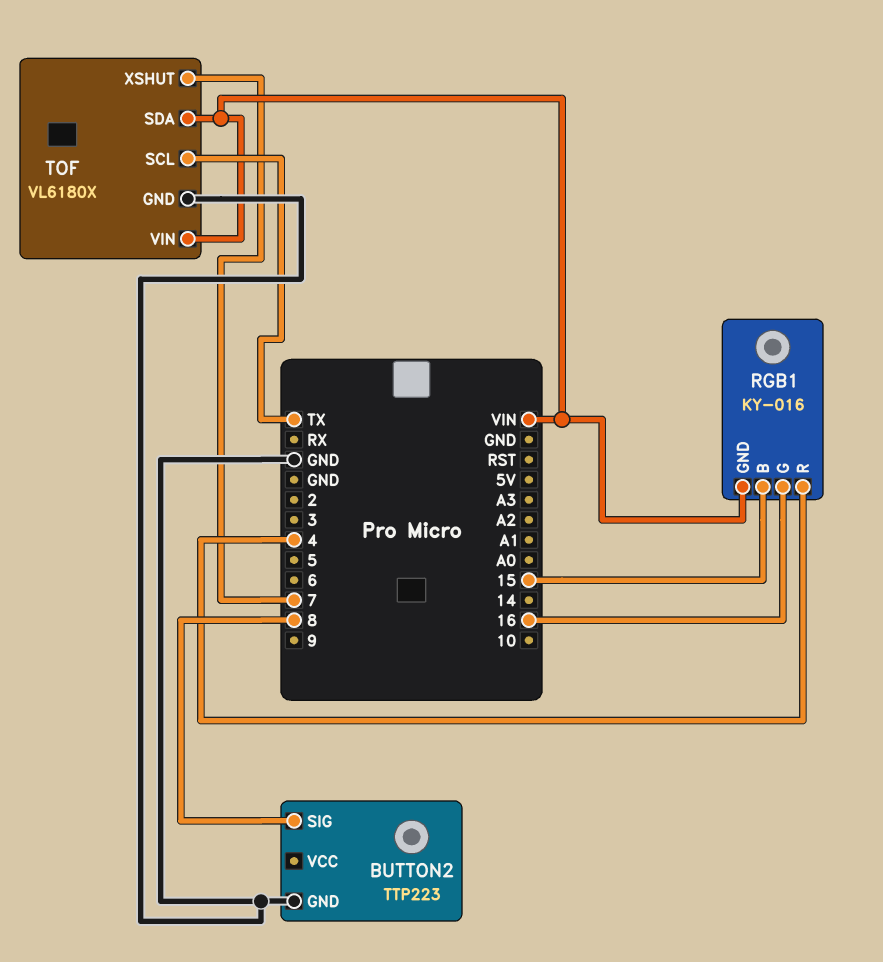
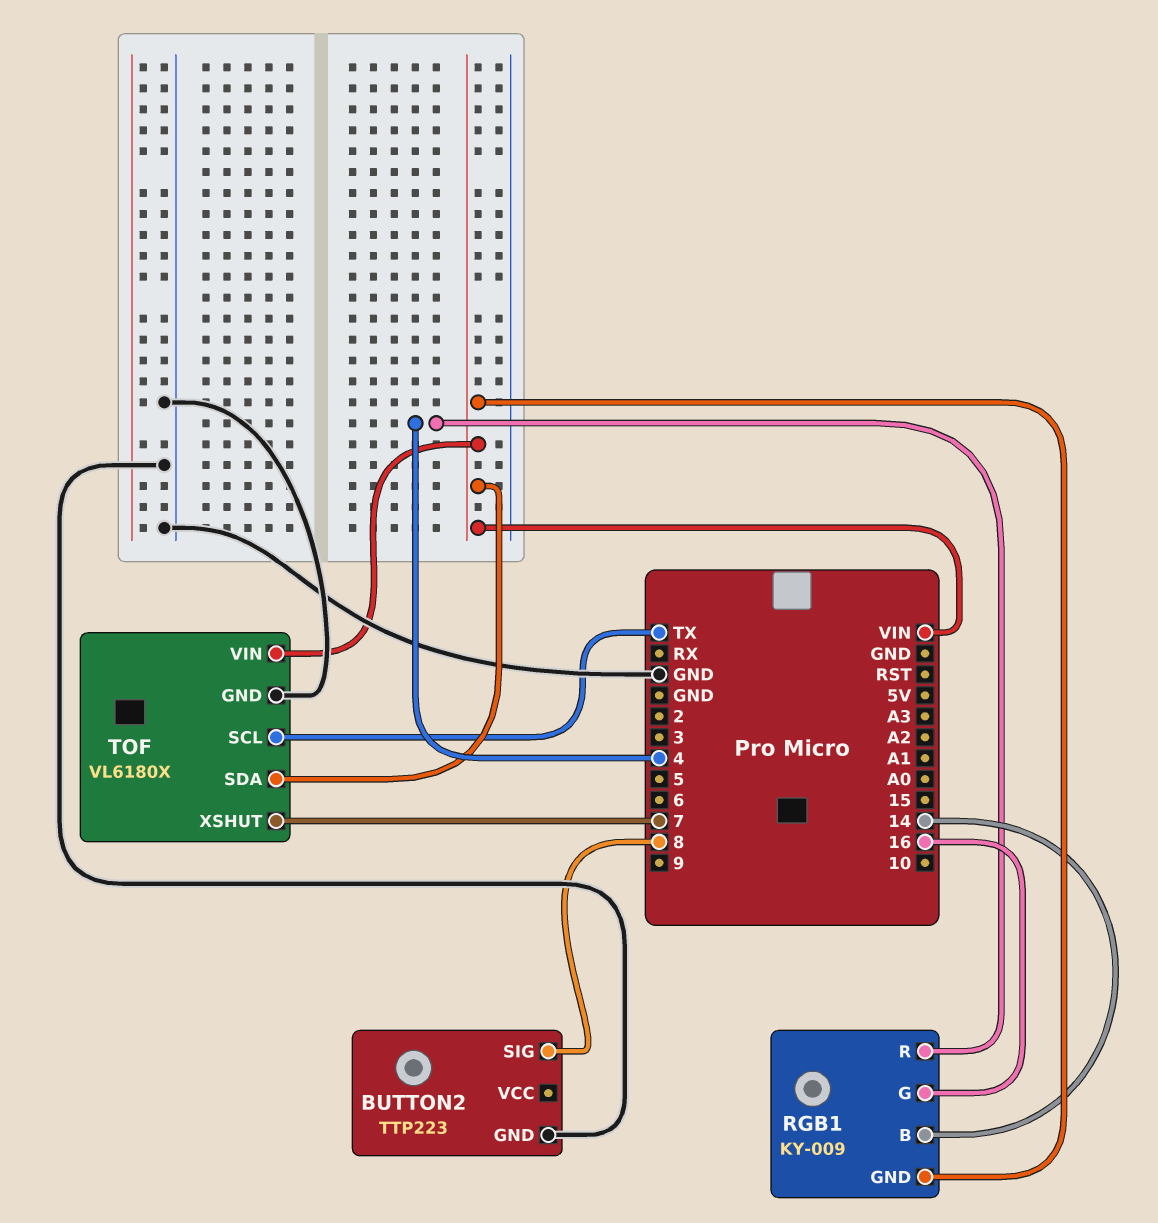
RGB1: KY-016 -> KY-009
RGB1 pin B: 15 -> 14

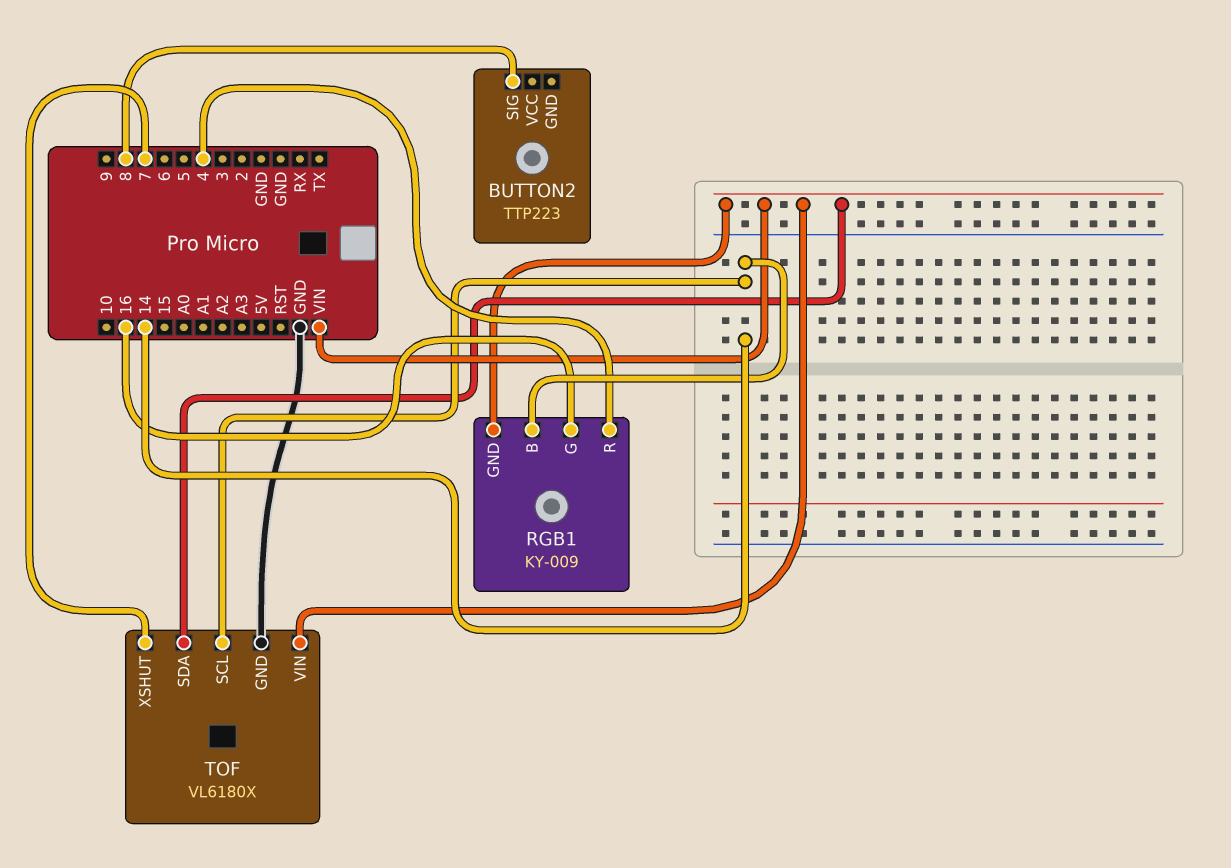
BUTTON2 pin GND: GND -> none
TOF pin SCL: TX -> 14

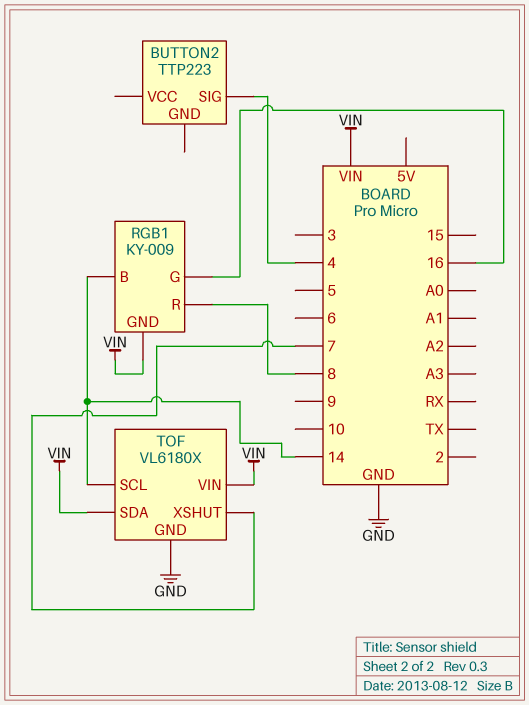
BUTTON2 pin SIG: 8 -> 4
RGB1 pin R: 4 -> 8

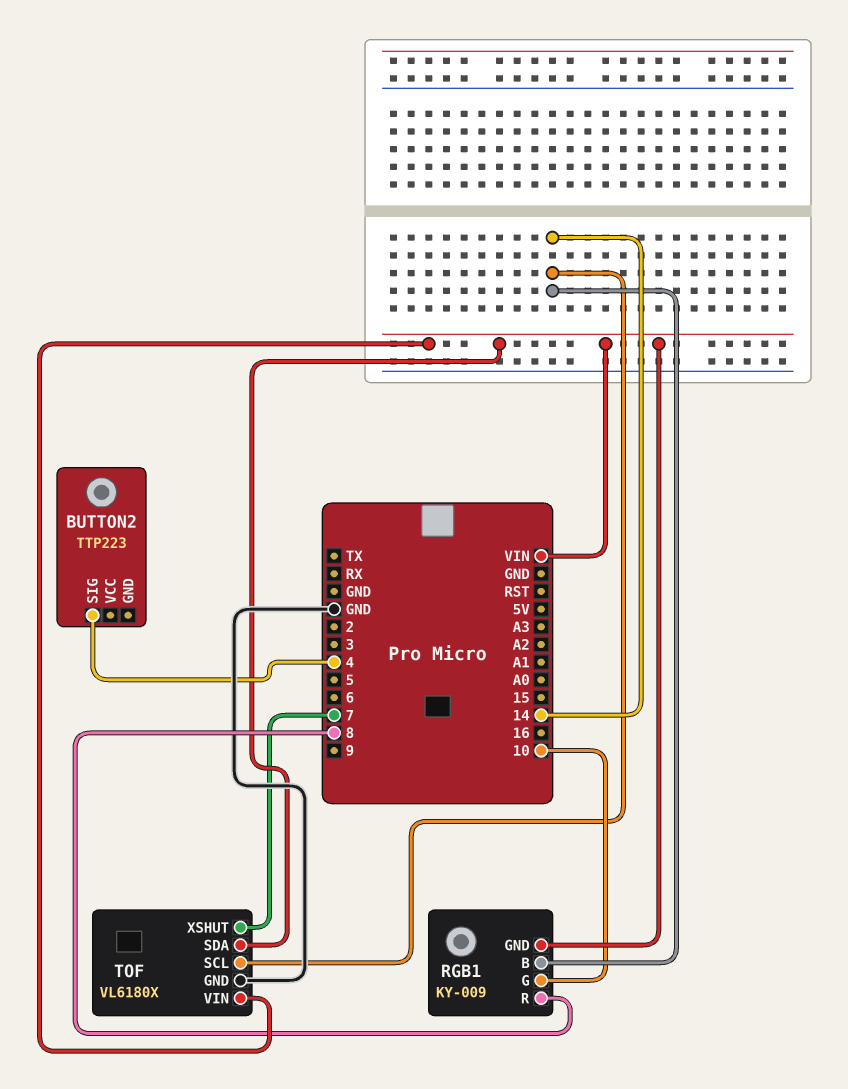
RGB1 pin G: 16 -> 10

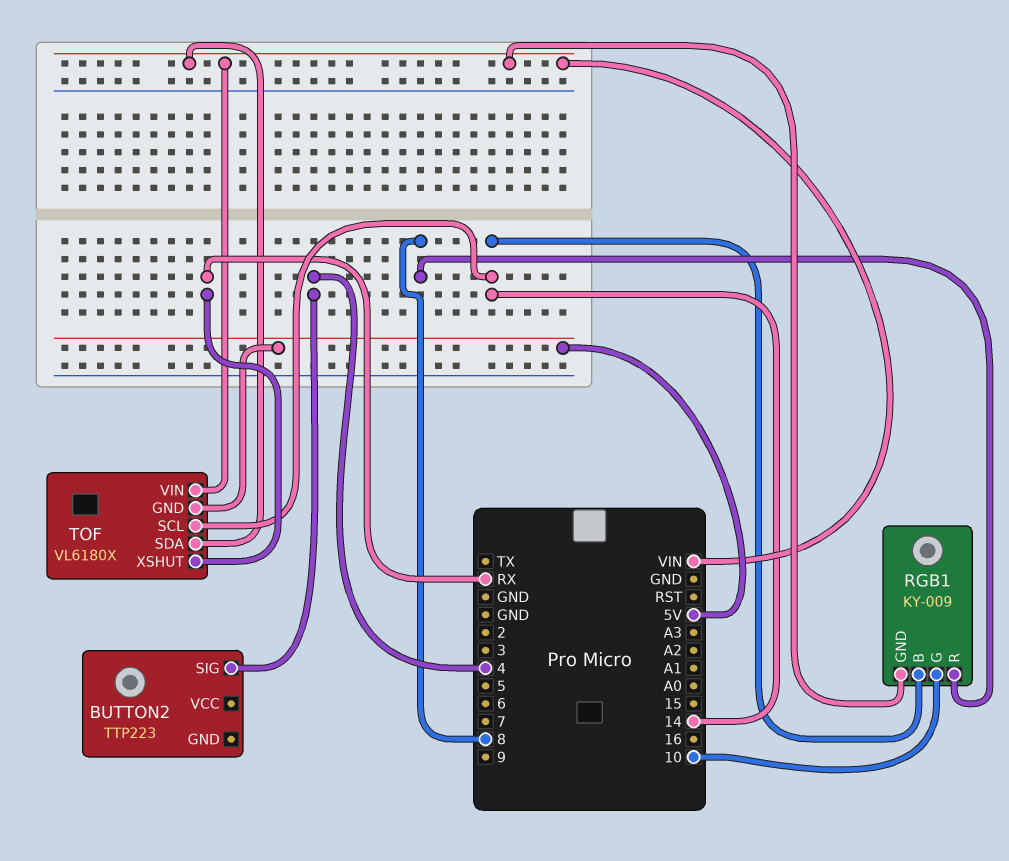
TOF pin GND: GND -> 5V
TOF pin XSHUT: 7 -> RX

